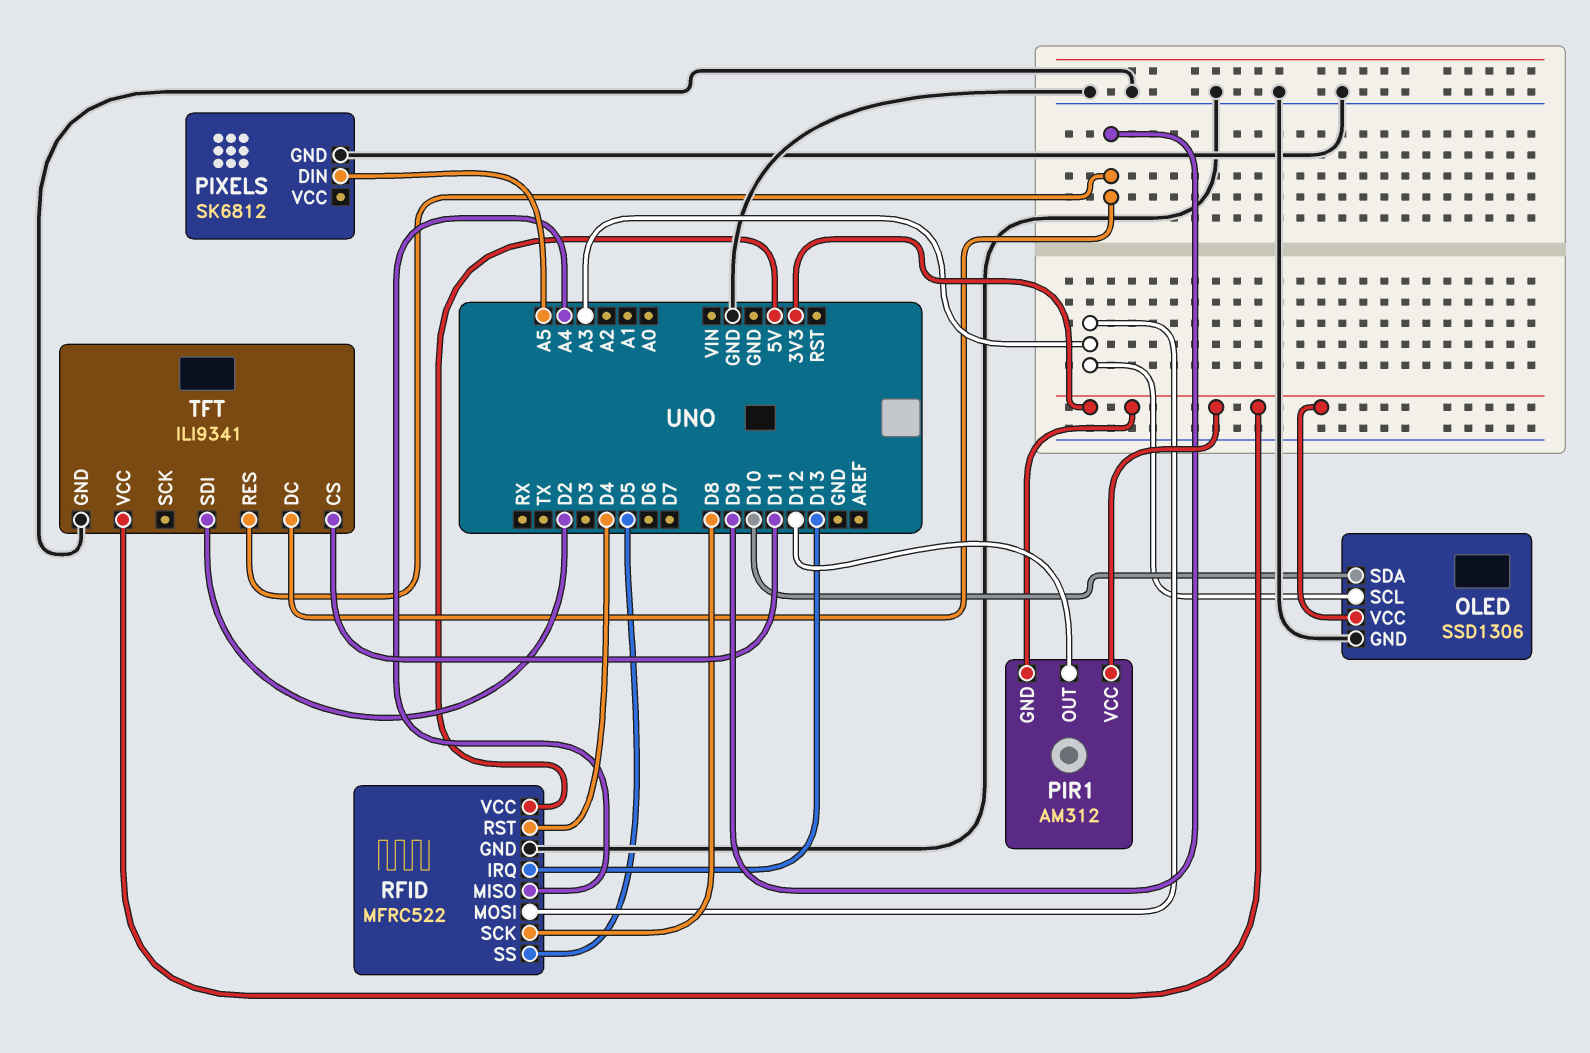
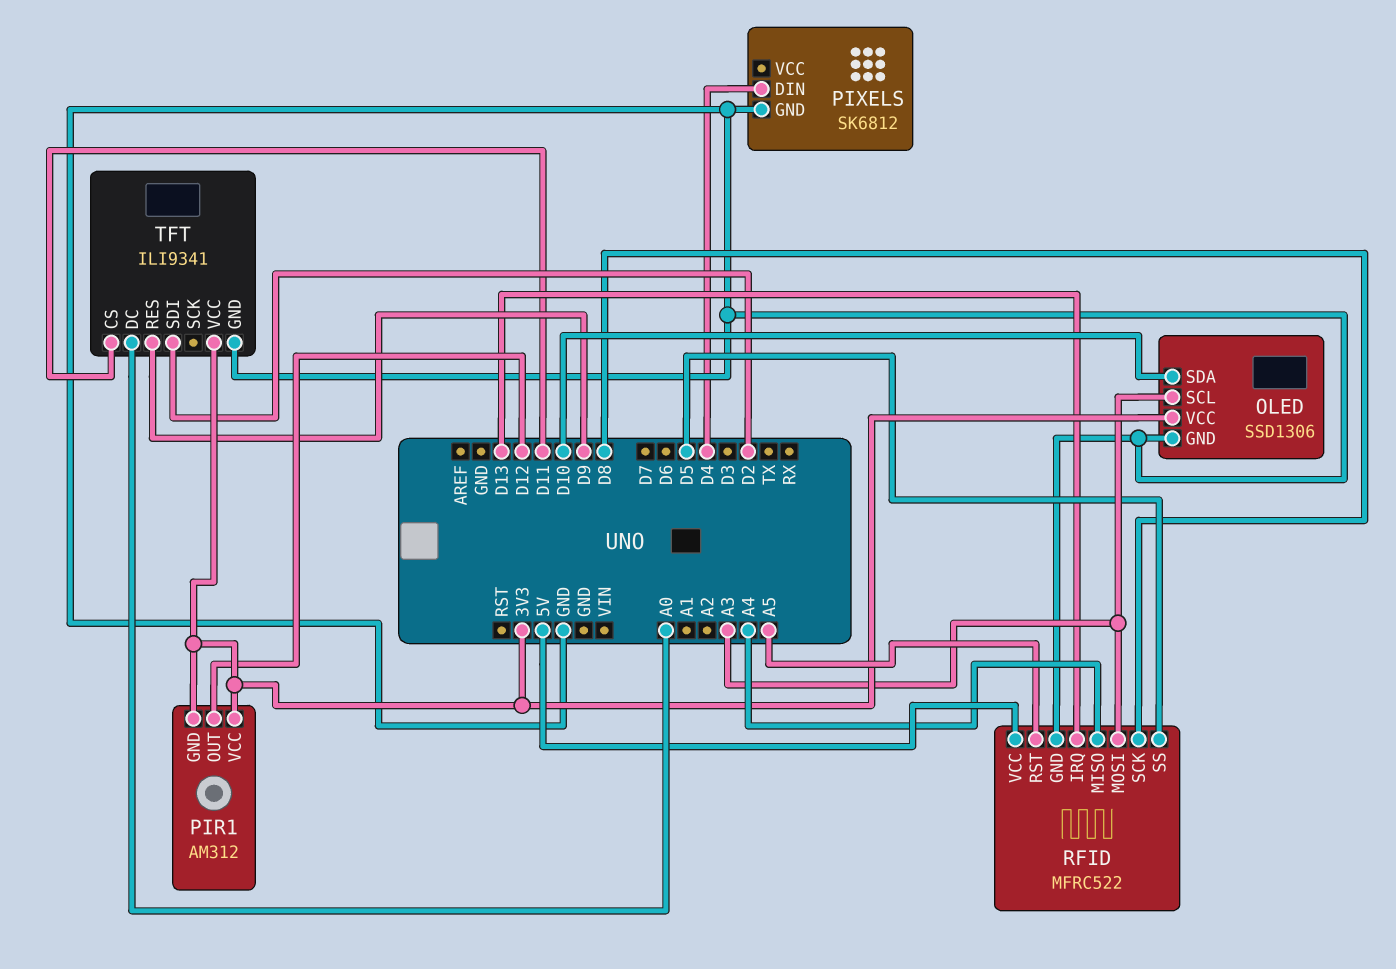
PIXELS pin DIN: A5 -> D4
RFID pin RST: D4 -> A5
TFT pin DC: D9 -> A0

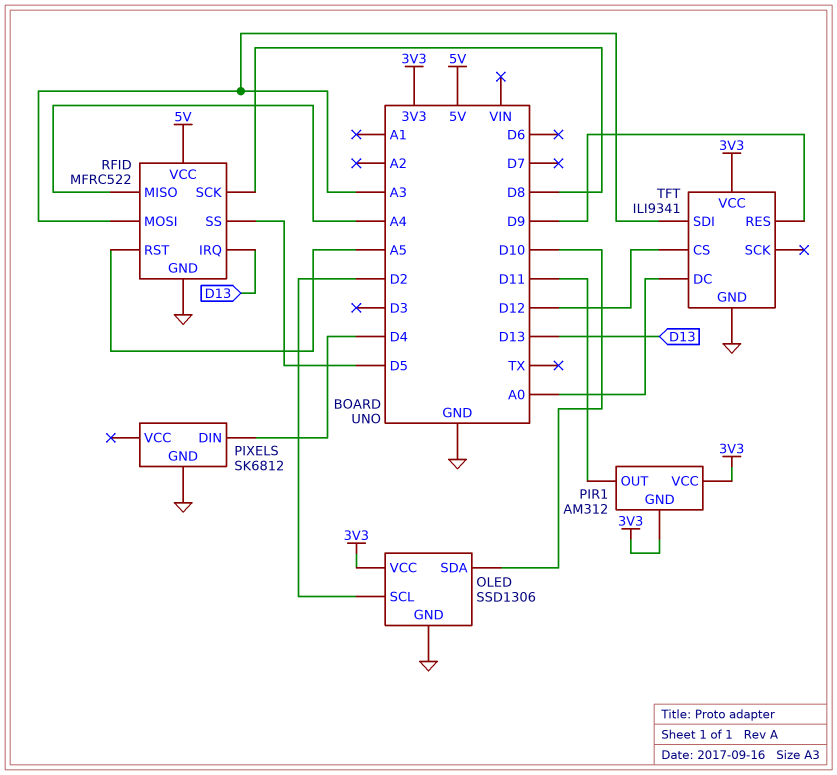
OLED pin SCL: A3 -> D2
PIR1 pin OUT: D12 -> D11
TFT pin CS: D11 -> D12
TFT pin SDI: D2 -> A3

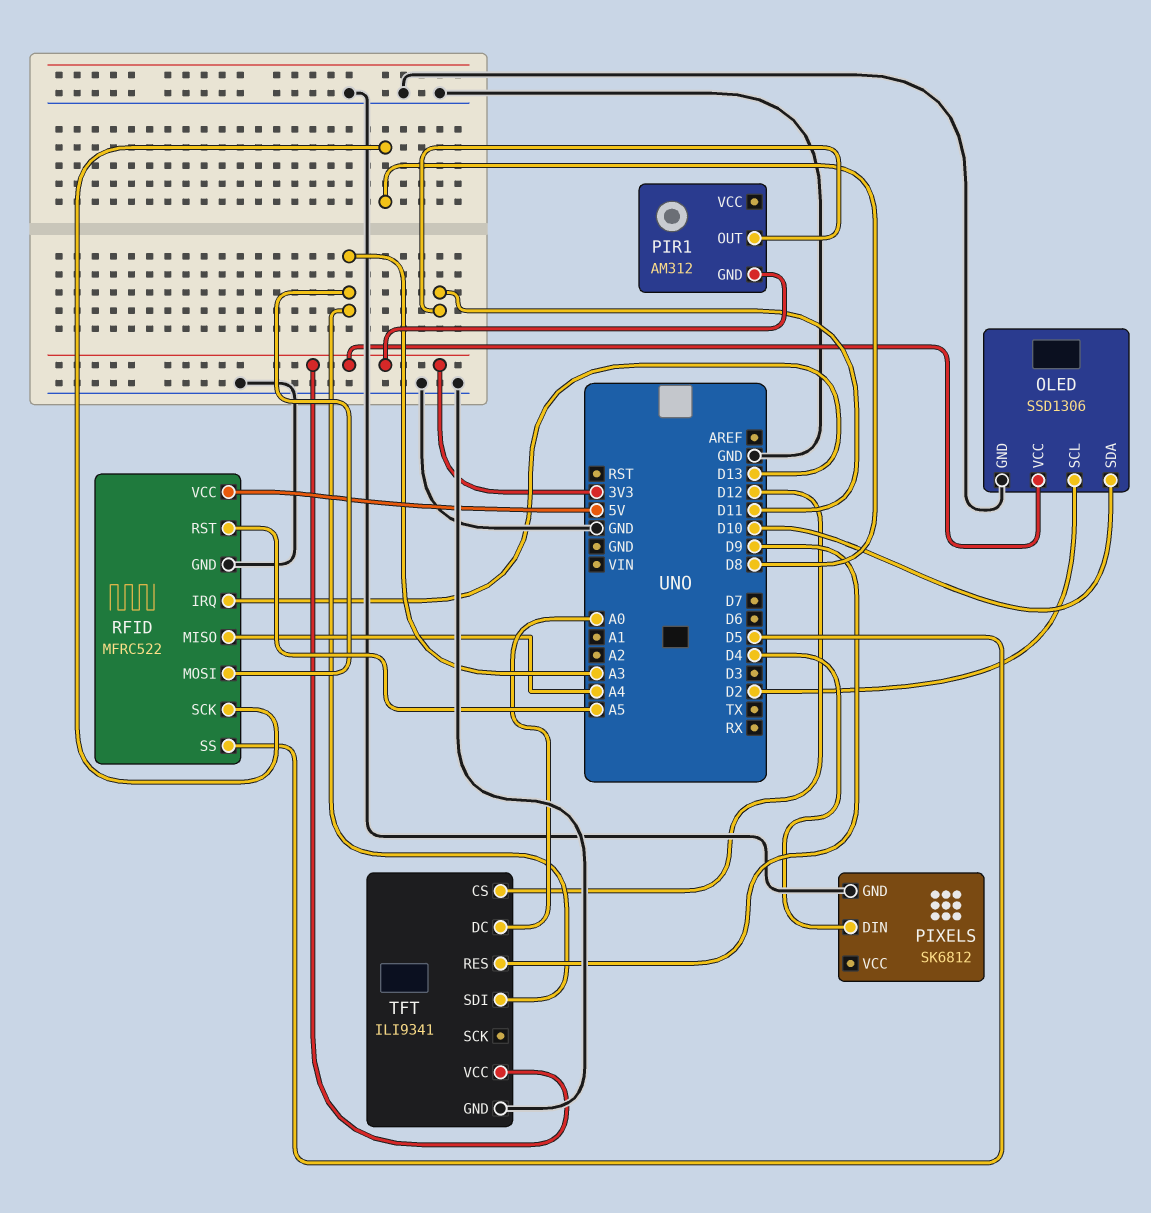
PIR1 pin VCC: 3V3 -> none

